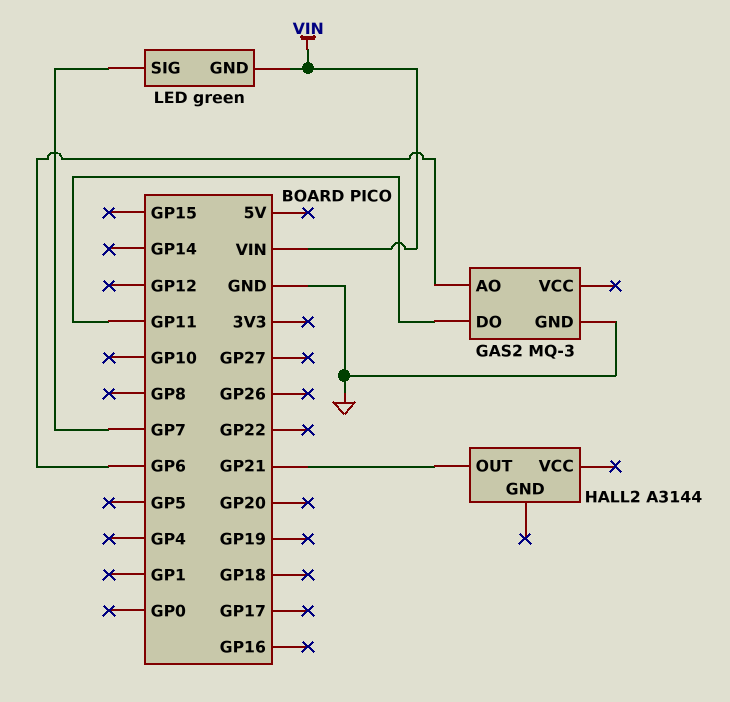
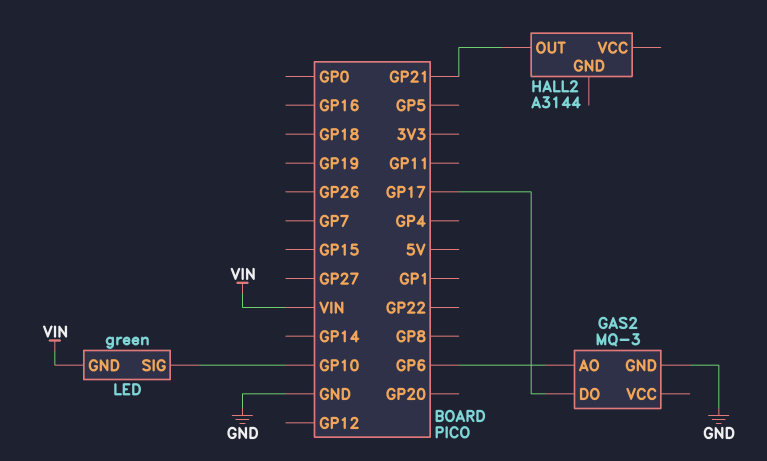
GAS2 pin DO: GP11 -> GP17
LED pin SIG: GP7 -> GP10

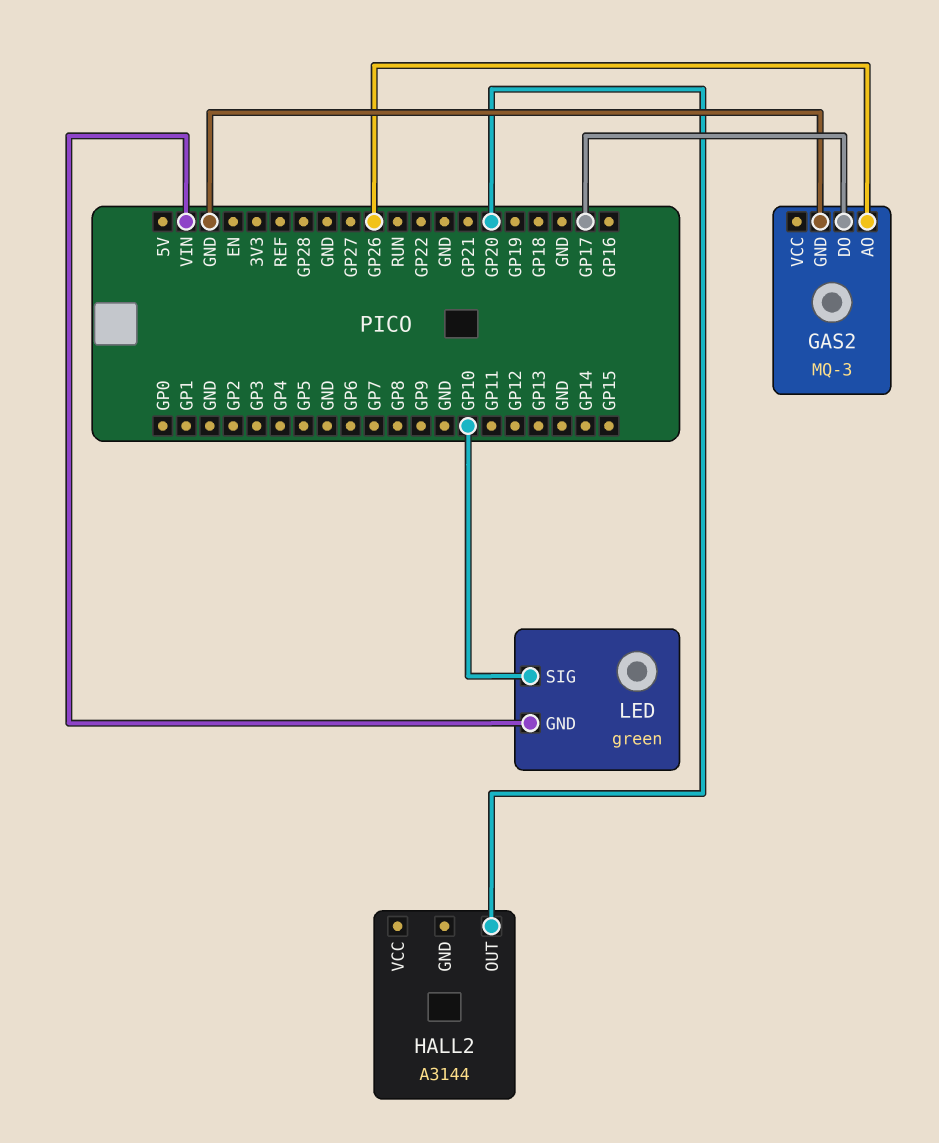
GAS2 pin AO: GP6 -> GP26
HALL2 pin OUT: GP21 -> GP20

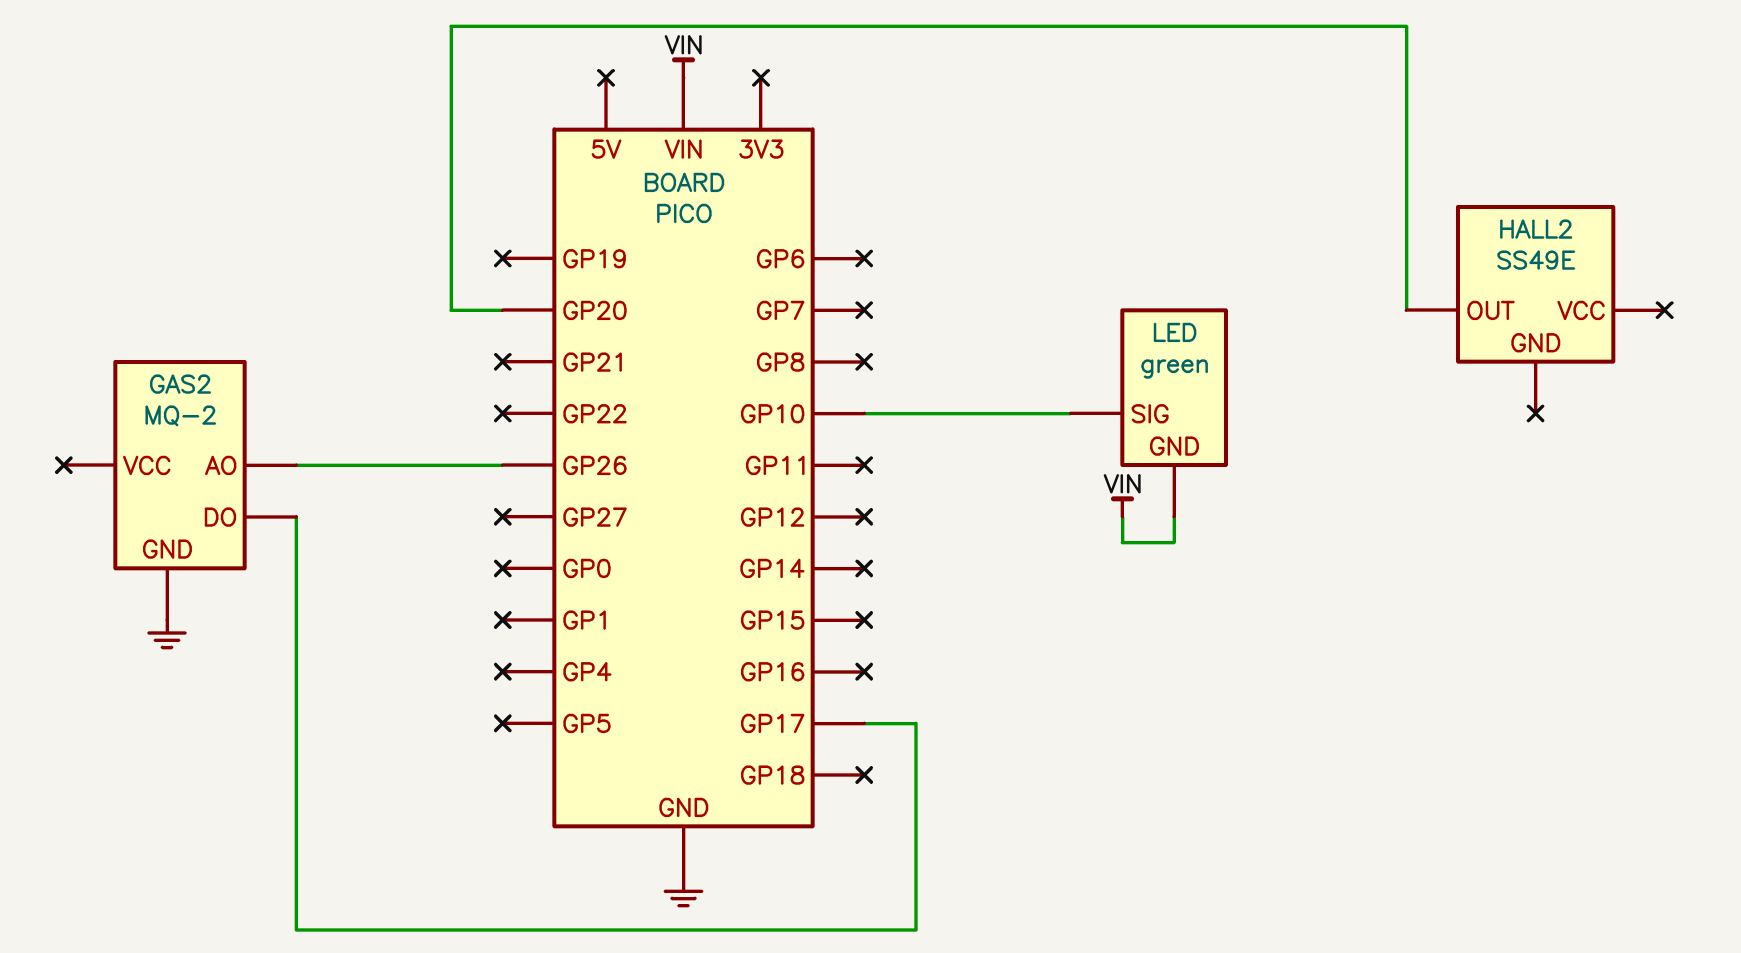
GAS2: MQ-3 -> MQ-2
HALL2: A3144 -> SS49E

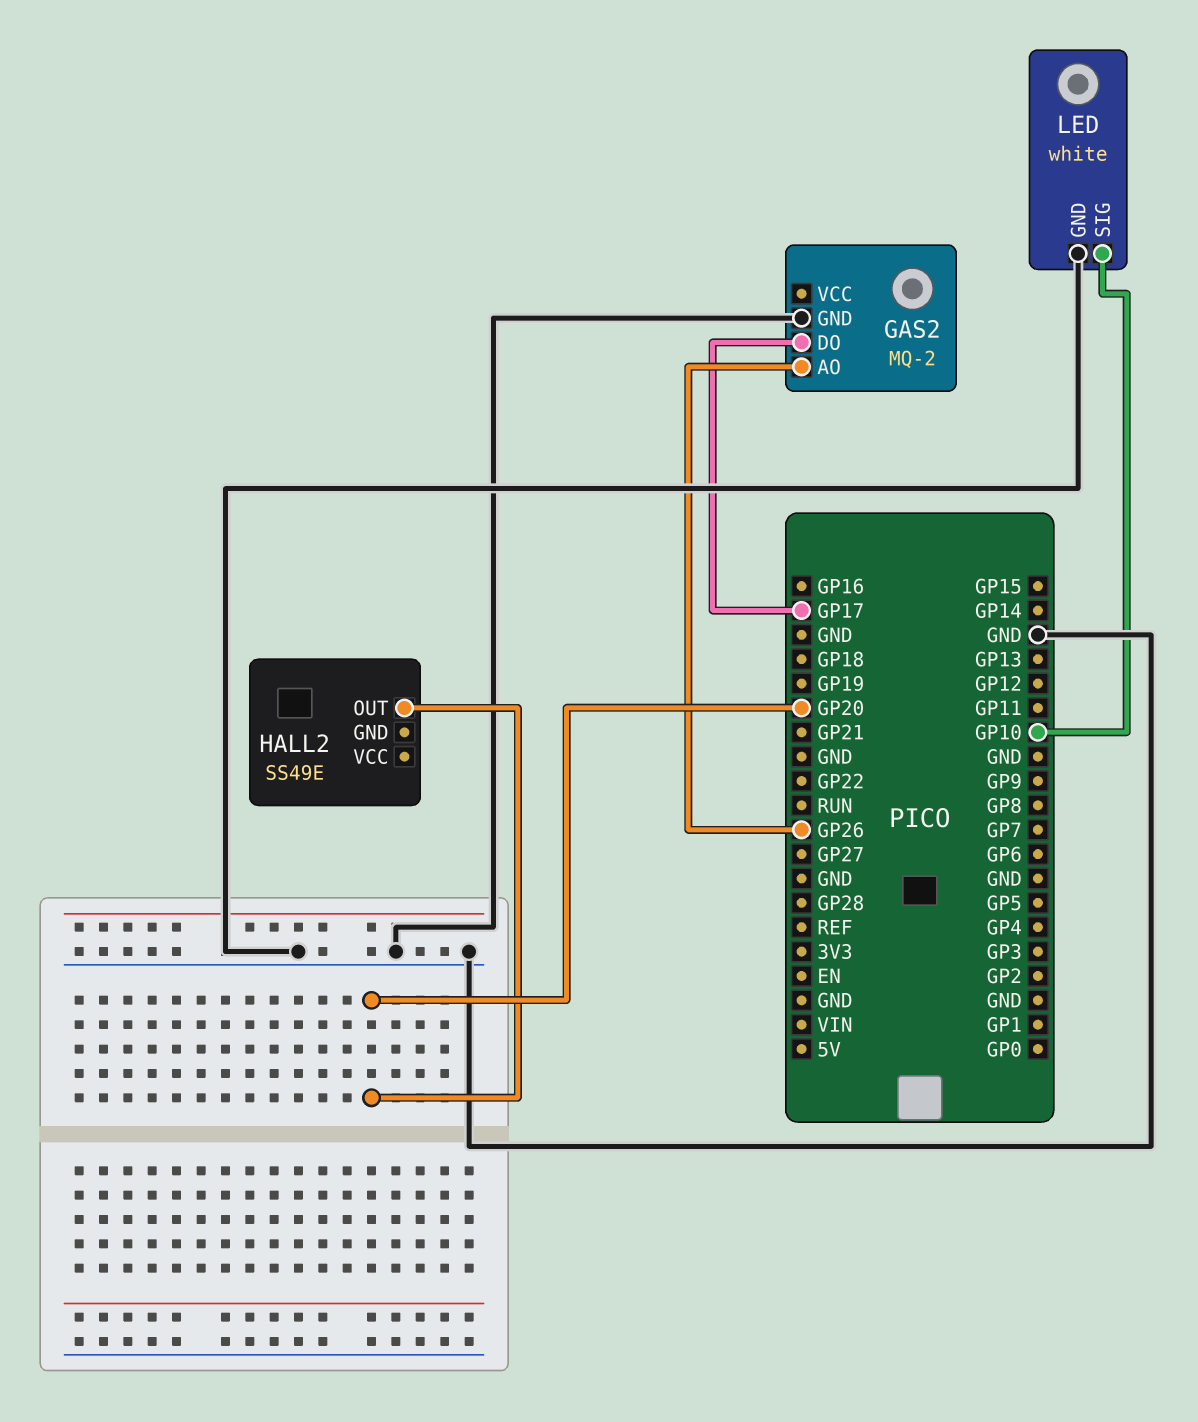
LED: green -> white
LED pin GND: VIN -> GND

